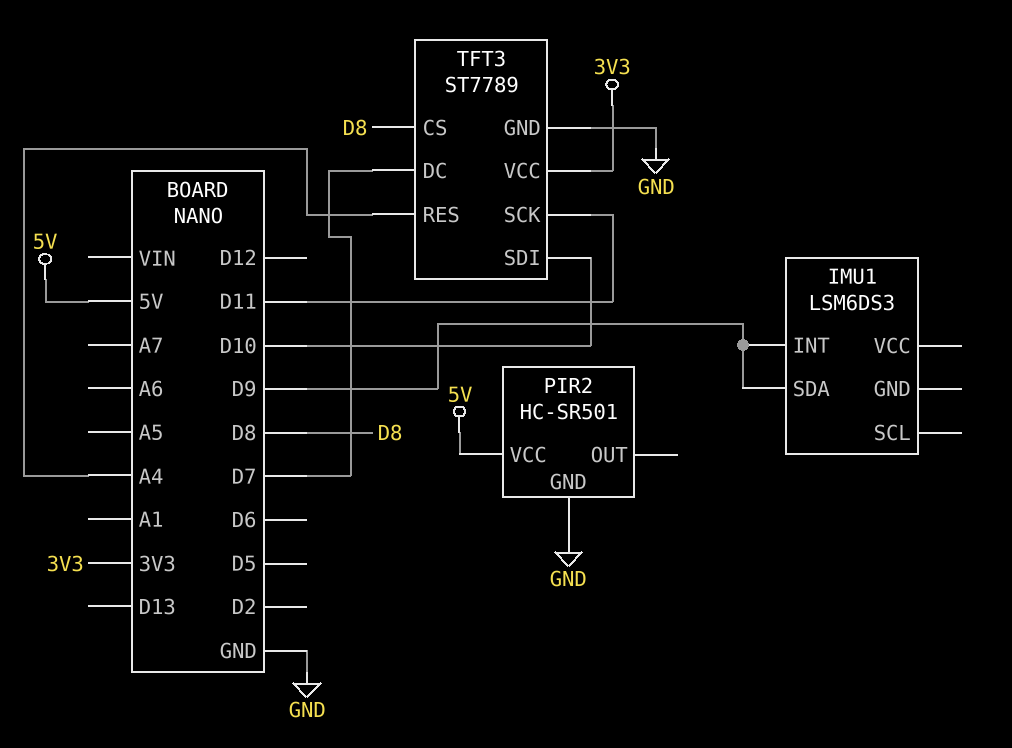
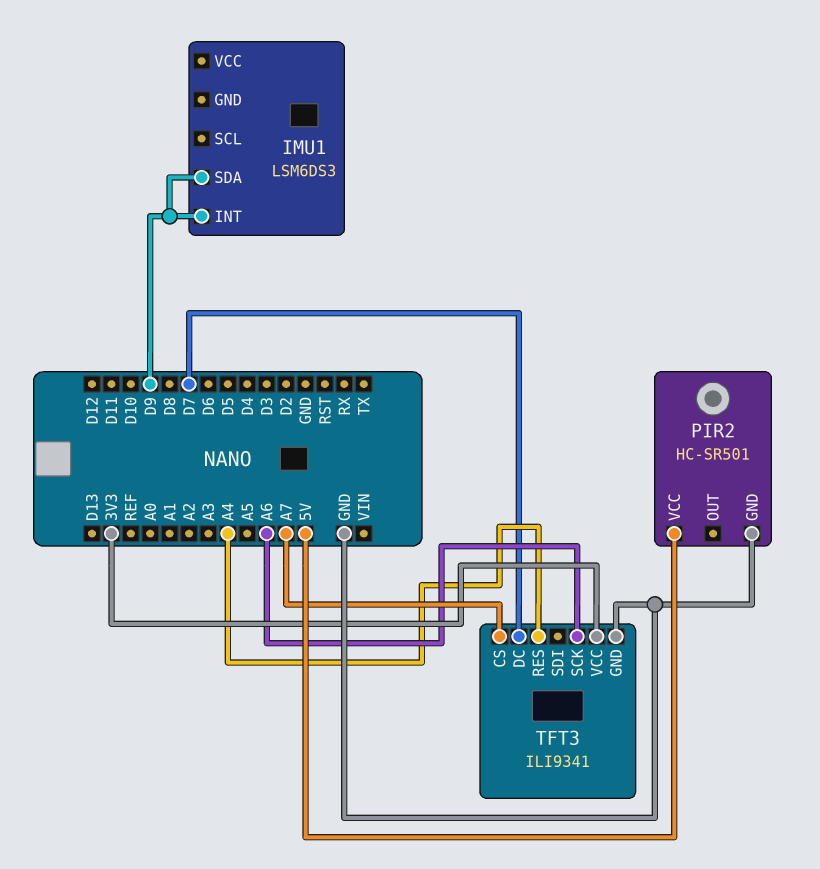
TFT3: ST7789 -> ILI9341
TFT3 pin CS: D8 -> A7
TFT3 pin SCK: D11 -> A6
TFT3 pin SDI: D10 -> none

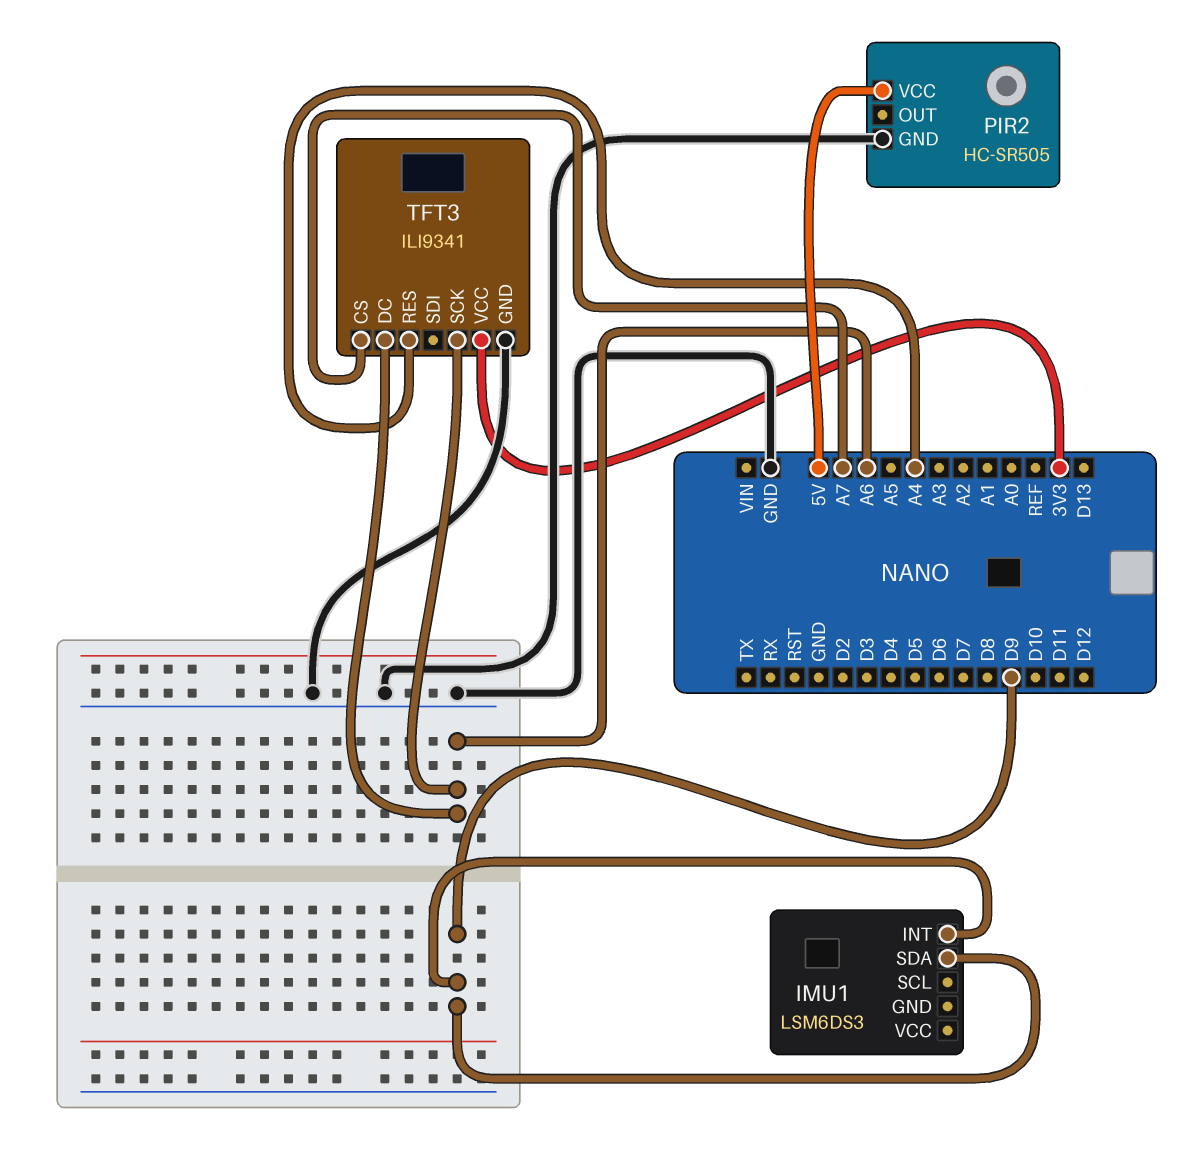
PIR2: HC-SR501 -> HC-SR505
TFT3 pin DC: D7 -> A6

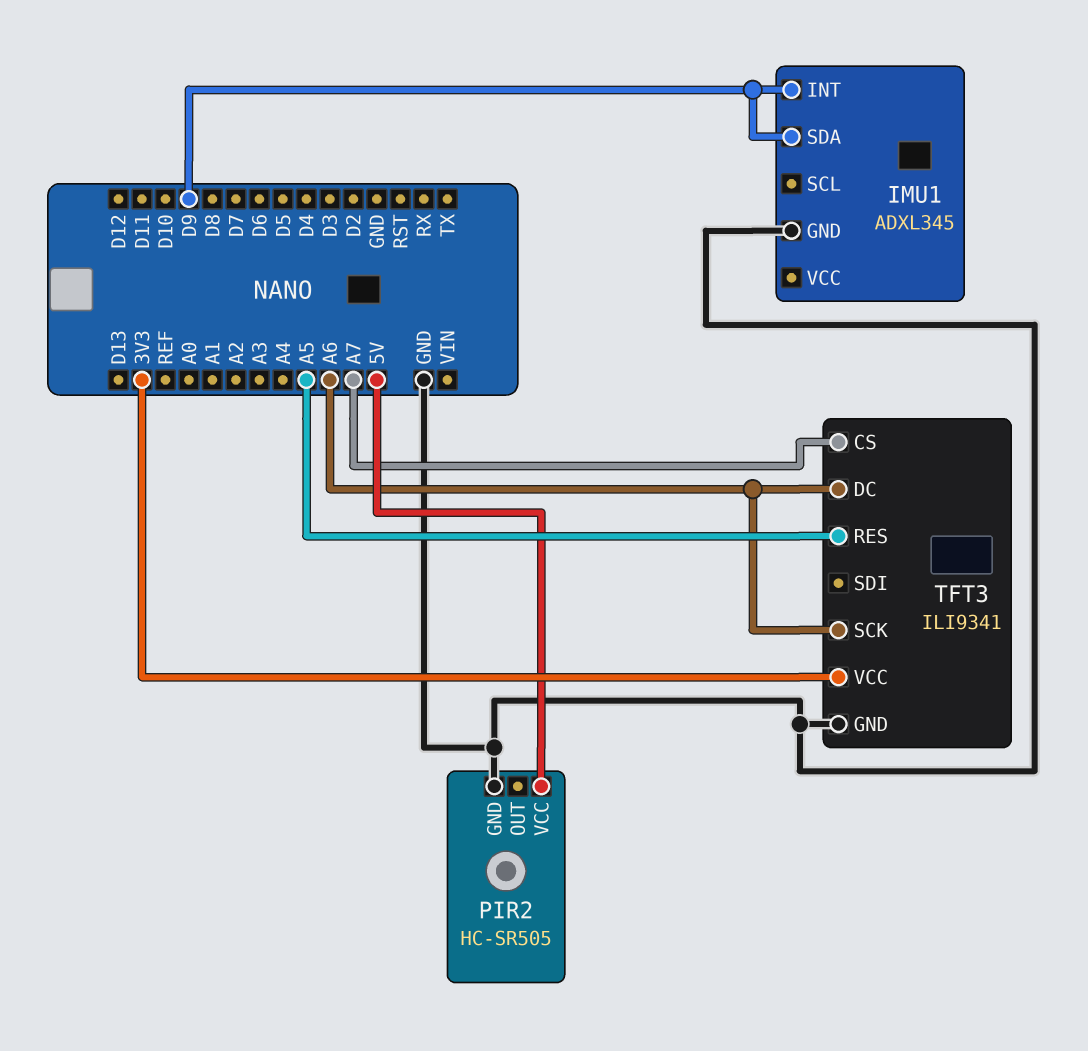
IMU1: LSM6DS3 -> ADXL345
IMU1 pin GND: none -> GND
TFT3 pin RES: A4 -> A5

